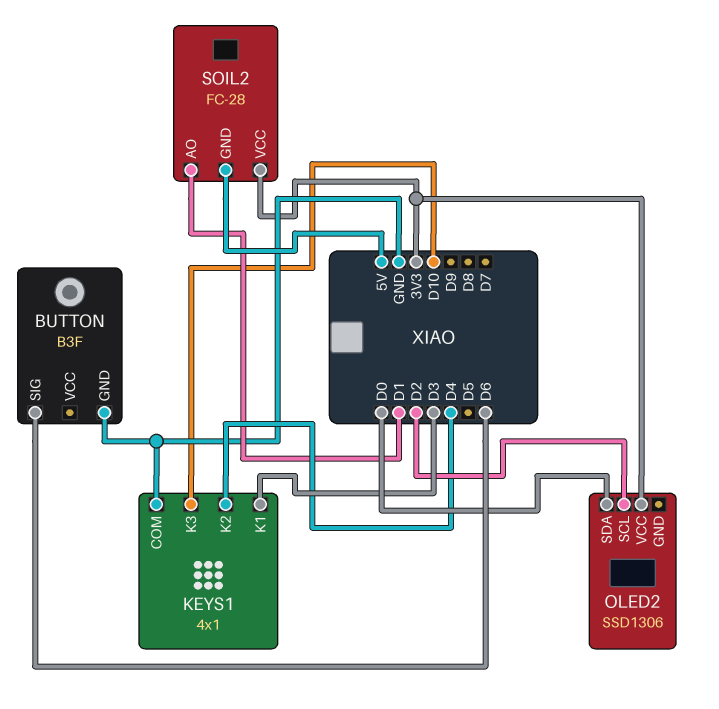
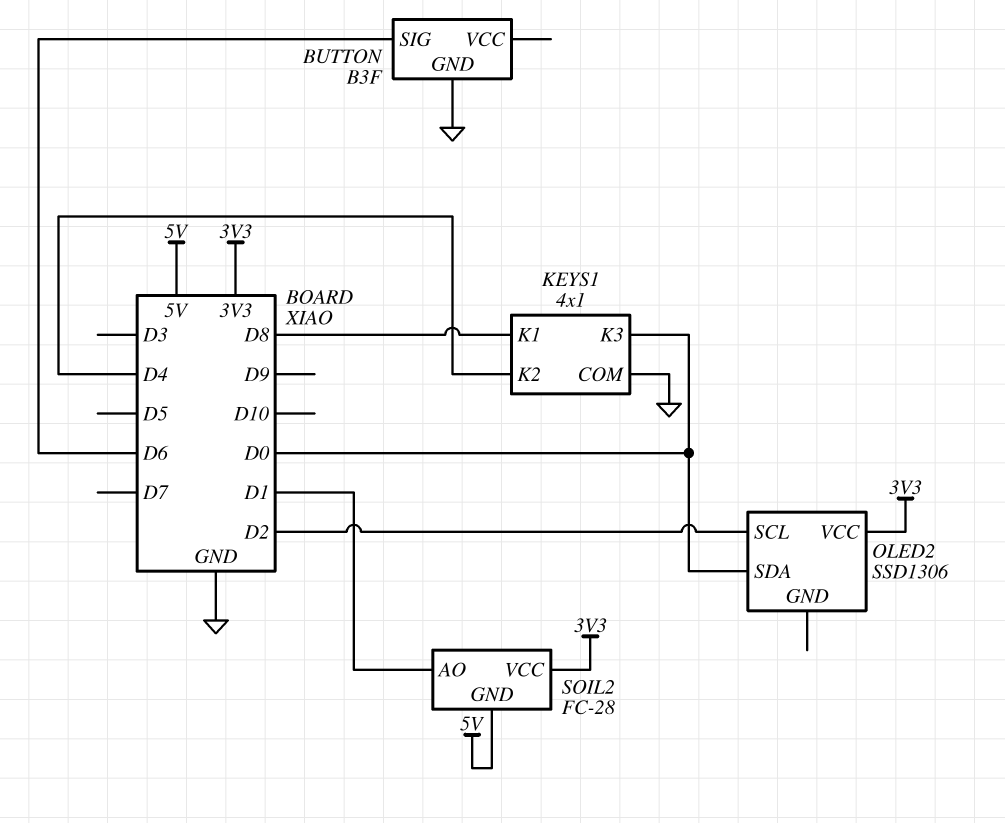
KEYS1 pin K1: D3 -> D8
KEYS1 pin K3: D10 -> D0

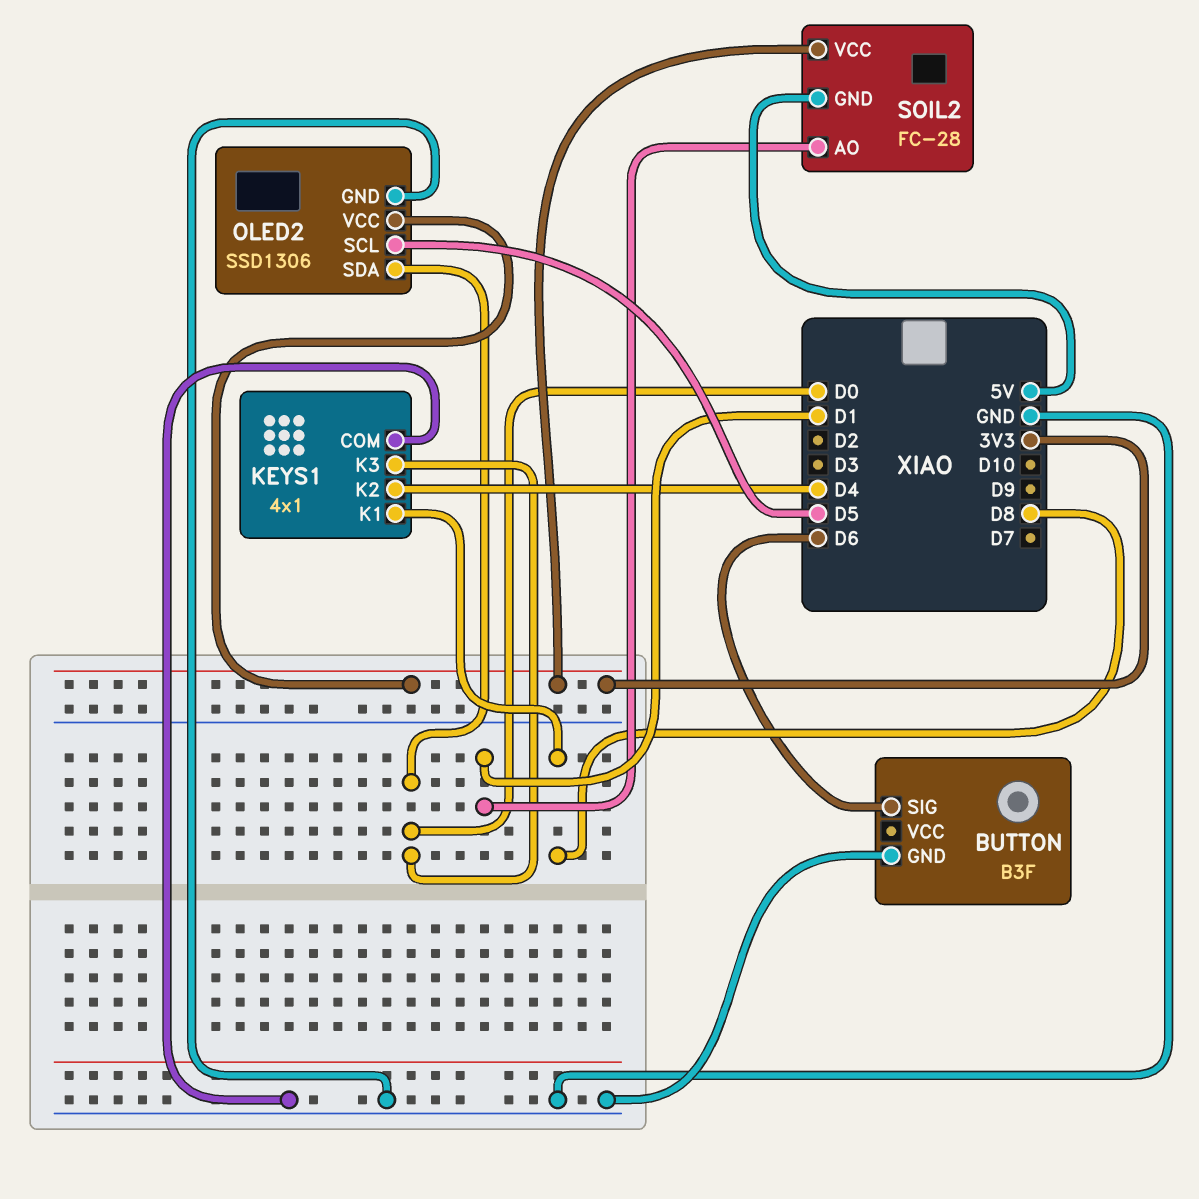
OLED2 pin GND: none -> GND
OLED2 pin SCL: D2 -> D5

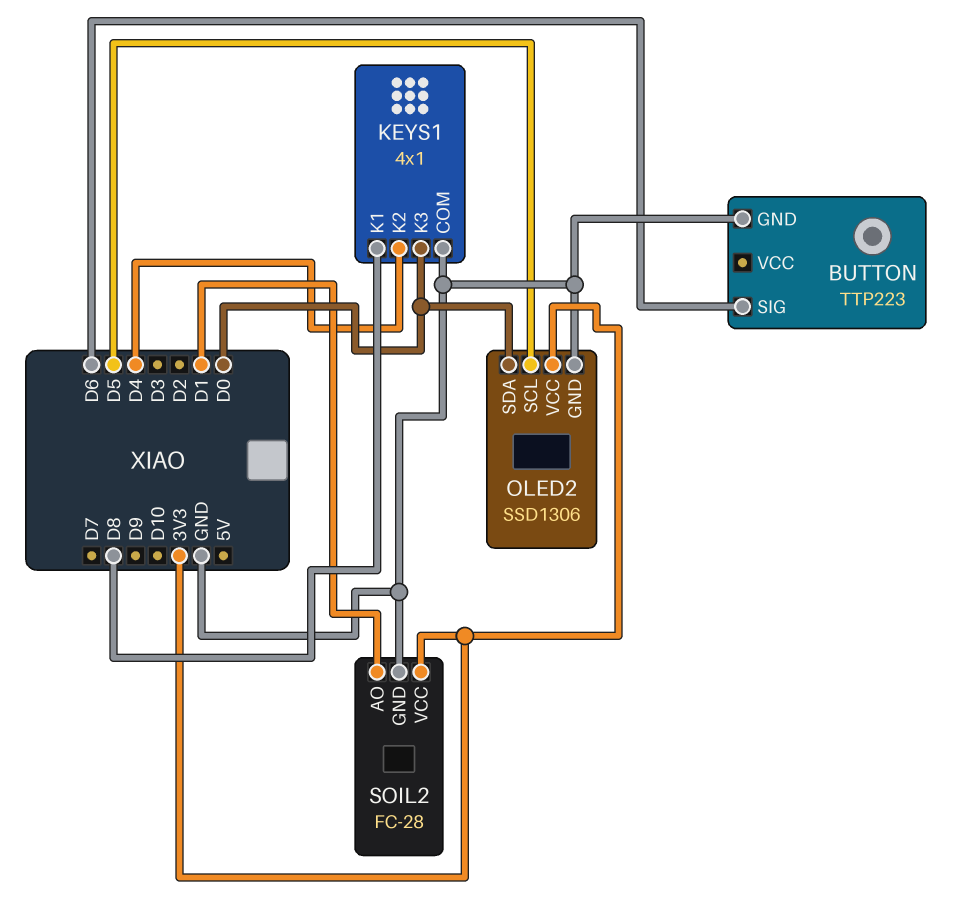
BUTTON: B3F -> TTP223
SOIL2 pin GND: 5V -> GND

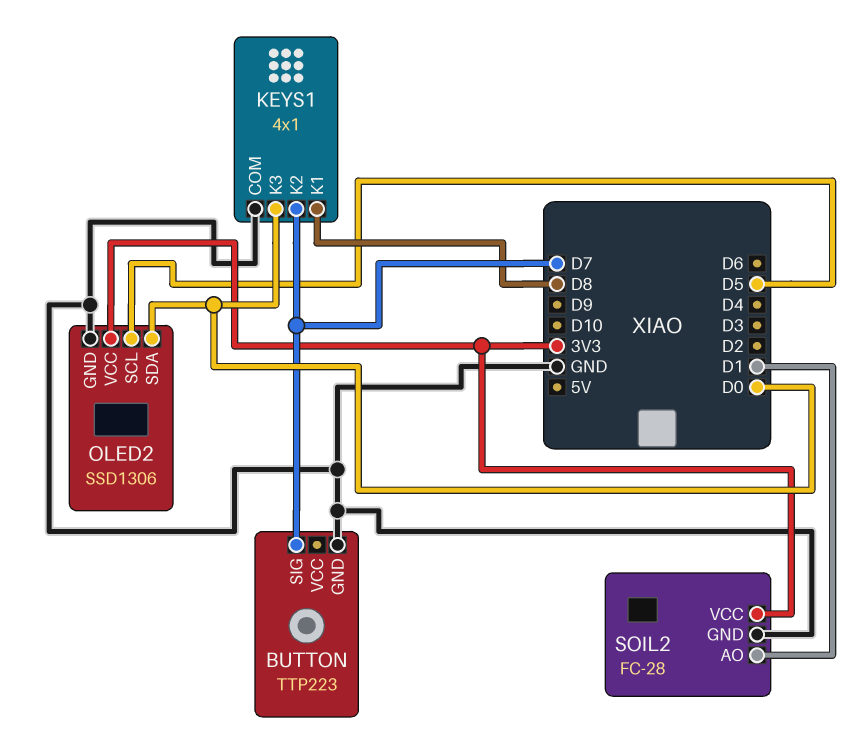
BUTTON pin SIG: D6 -> D7
KEYS1 pin K2: D4 -> D7

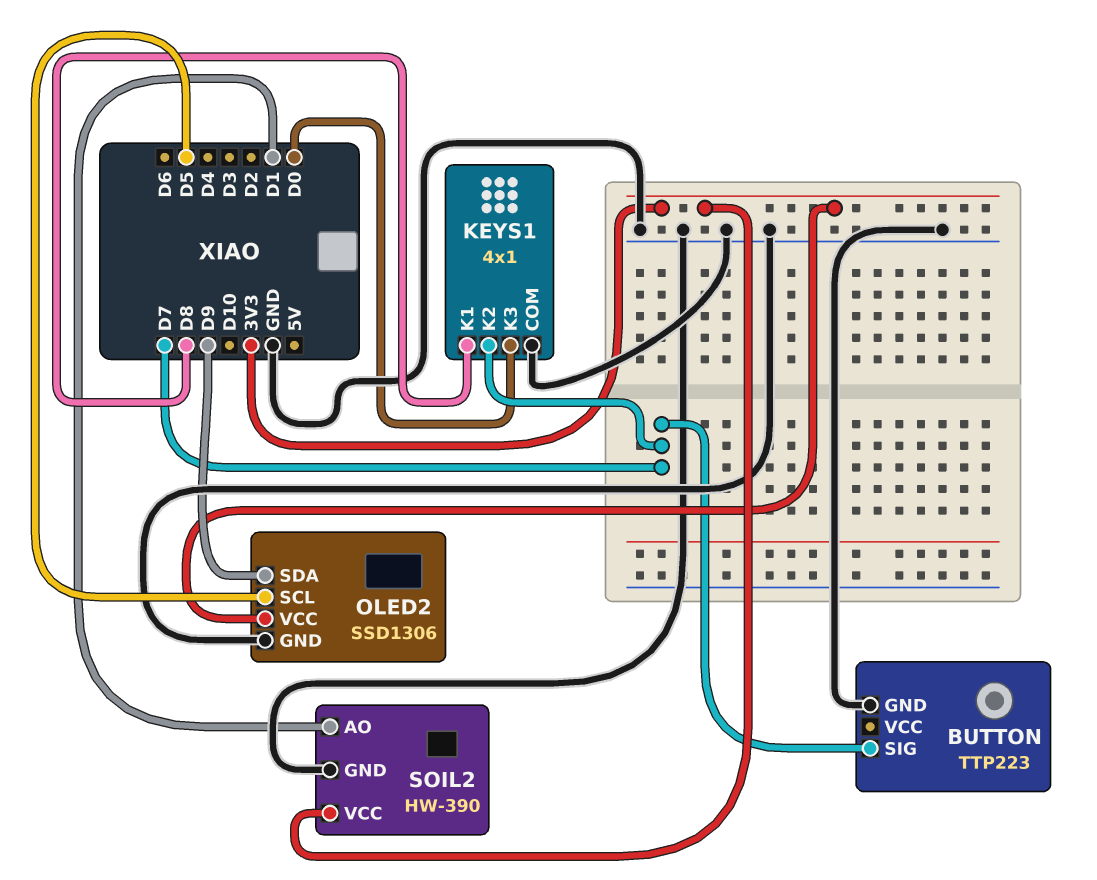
OLED2 pin SDA: D0 -> D9
SOIL2: FC-28 -> HW-390

